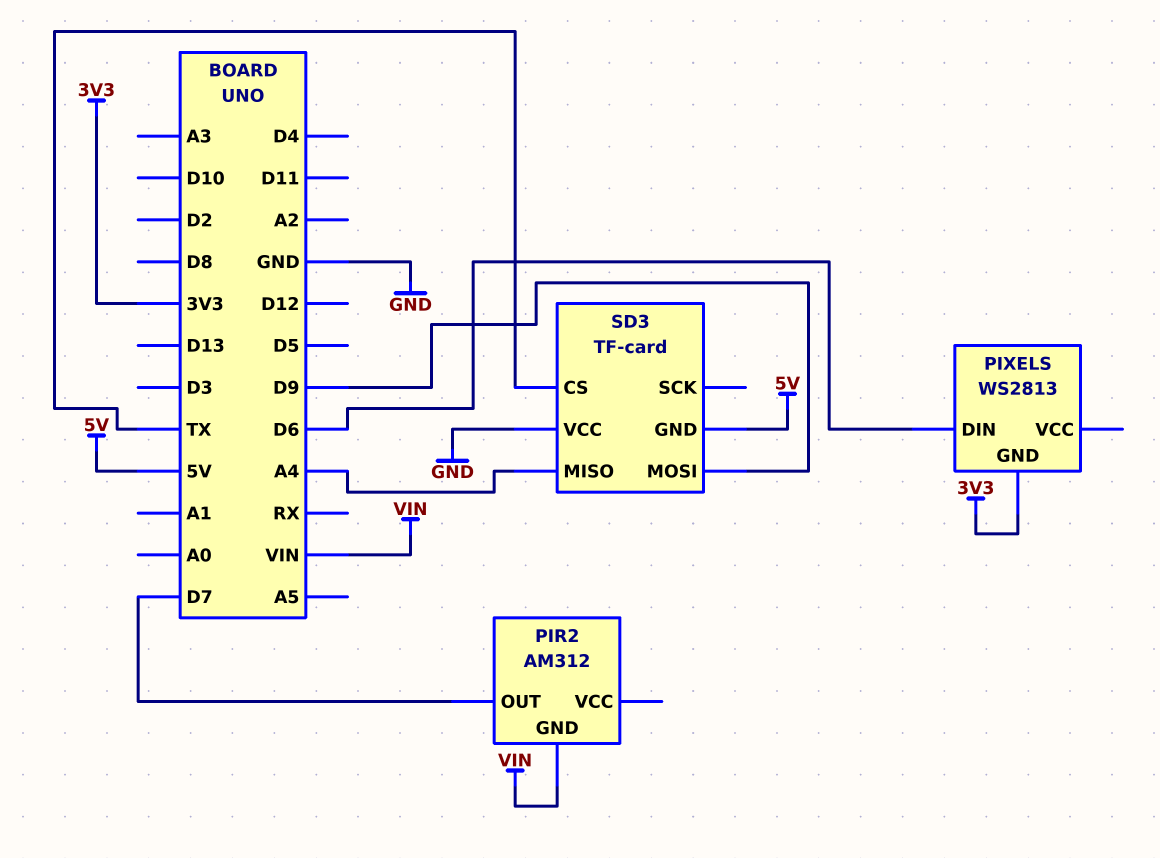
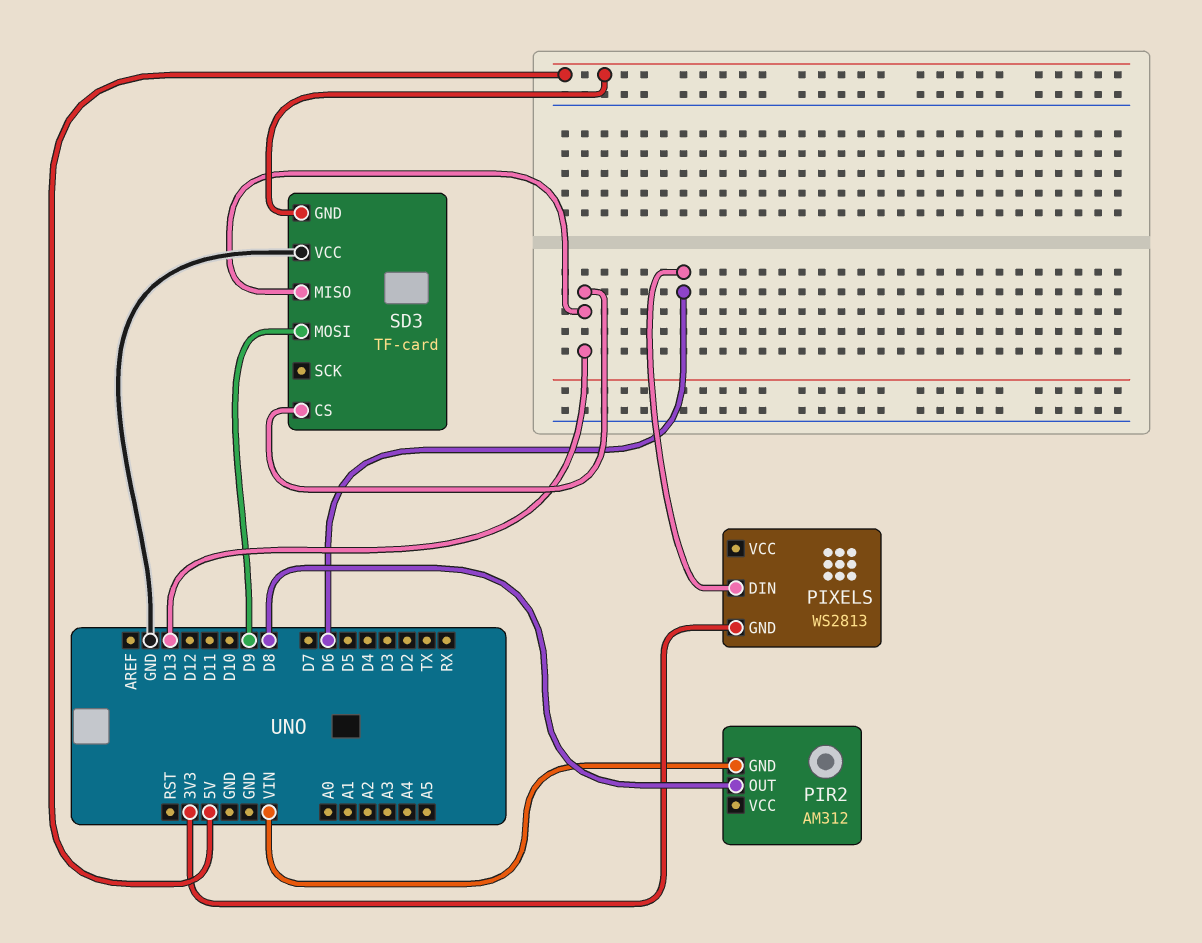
PIR2 pin OUT: D7 -> D8
SD3 pin CS: TX -> D13
SD3 pin MISO: A4 -> D13

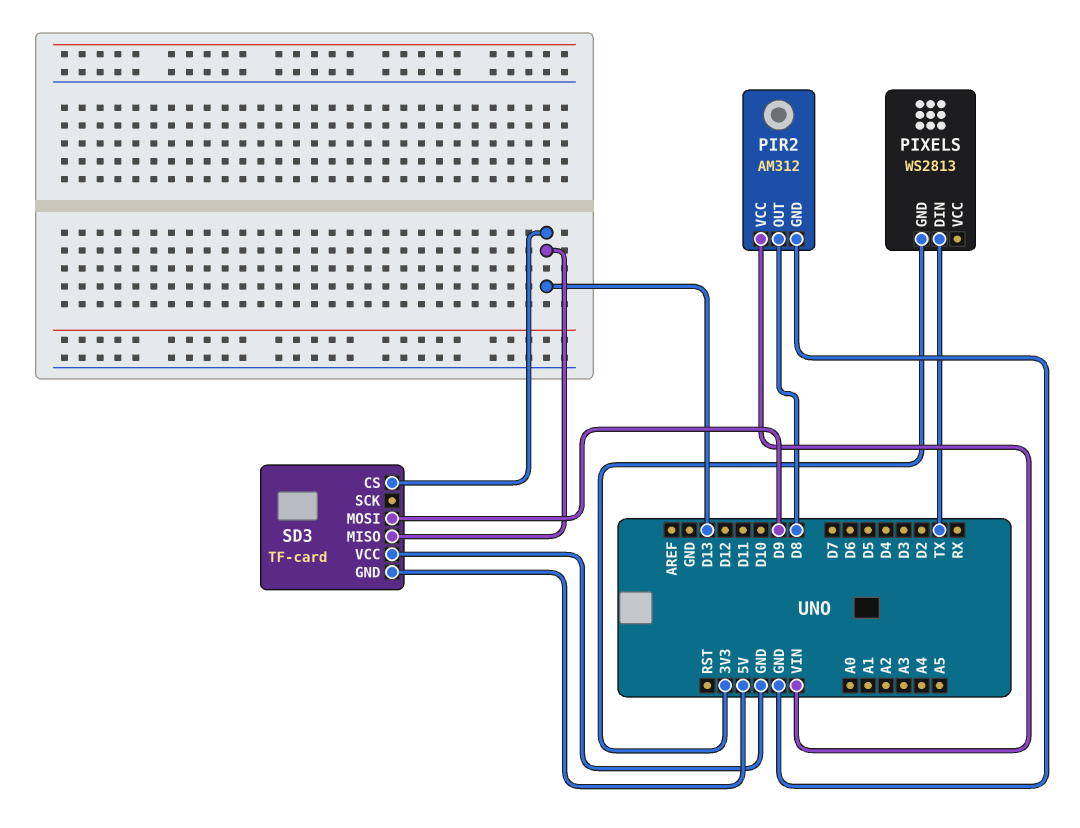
PIR2 pin GND: VIN -> GND
PIR2 pin VCC: none -> VIN
PIXELS pin DIN: D6 -> TX

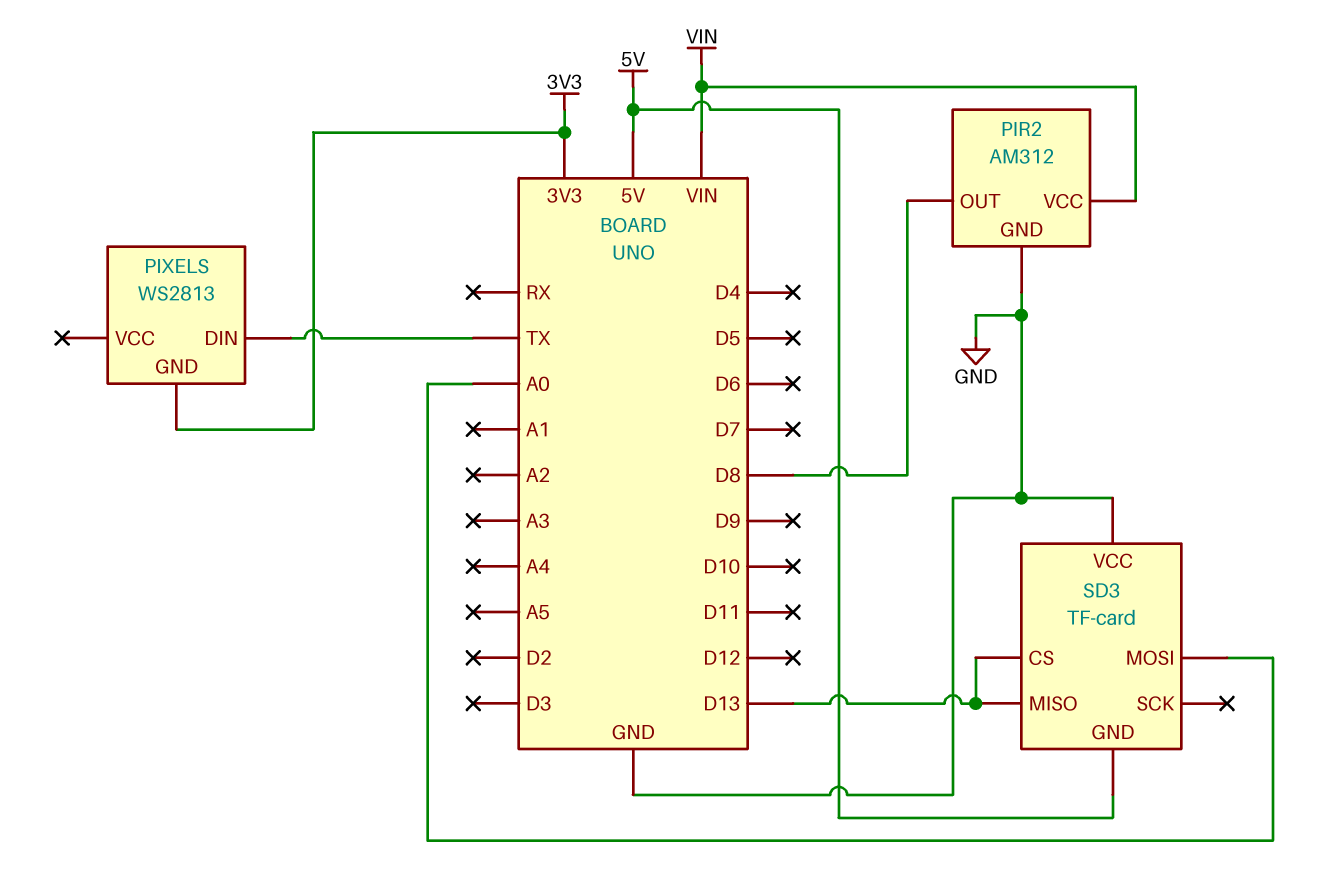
SD3 pin MOSI: D9 -> A0

